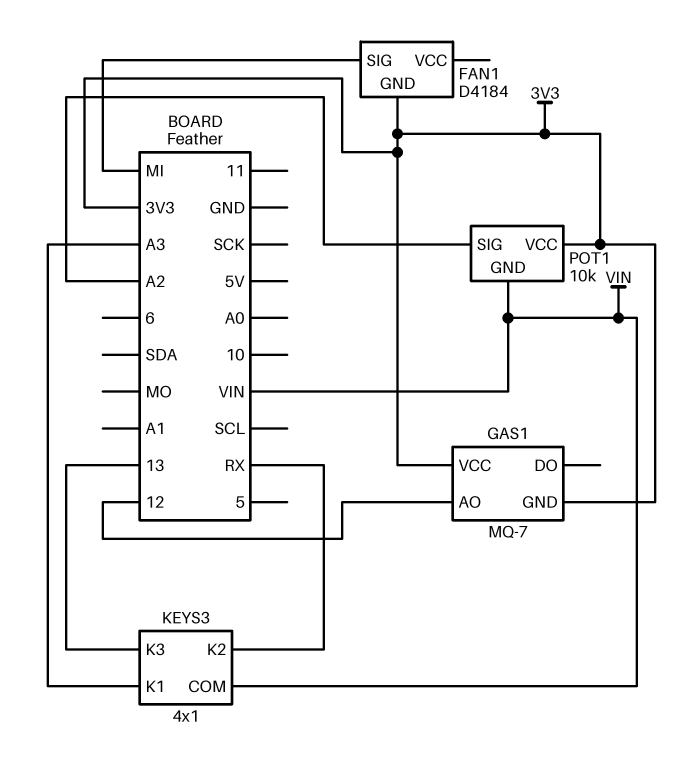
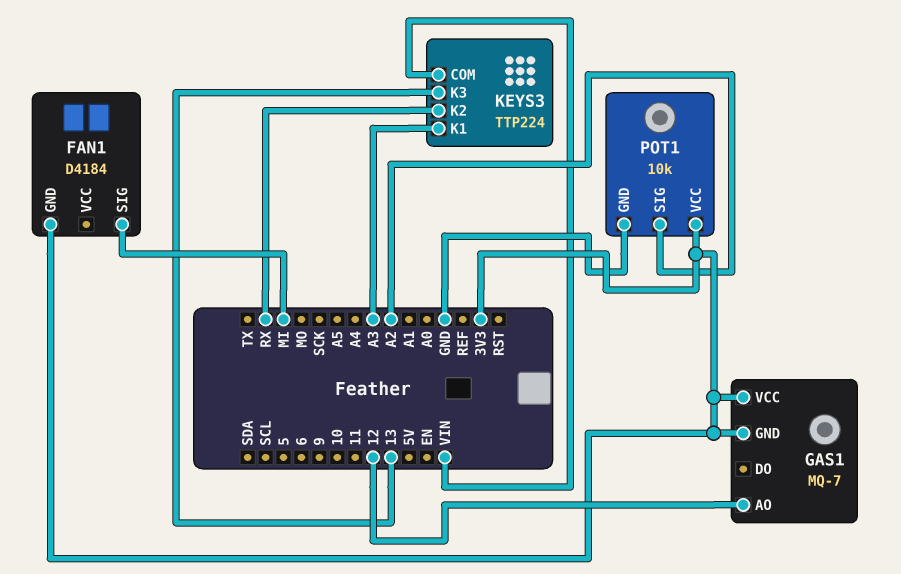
KEYS3: 4x1 -> TTP224
POT1 pin GND: VIN -> GND

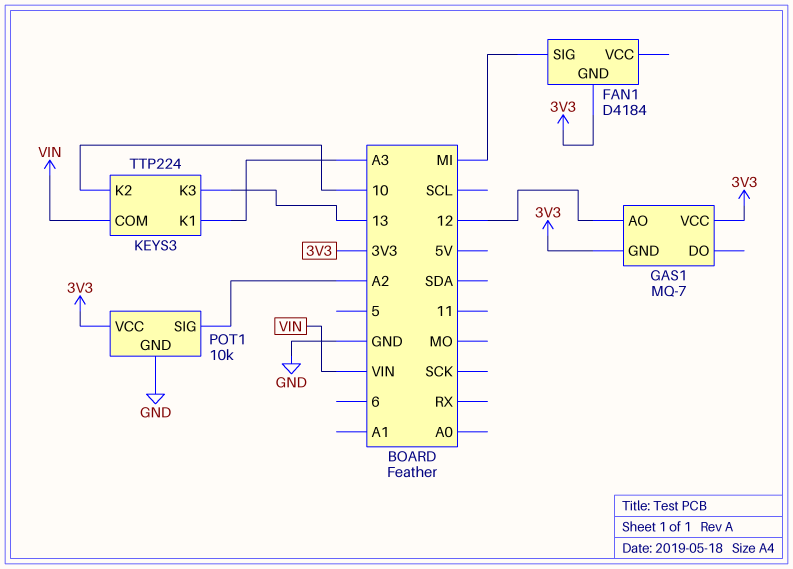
KEYS3 pin K2: RX -> 10

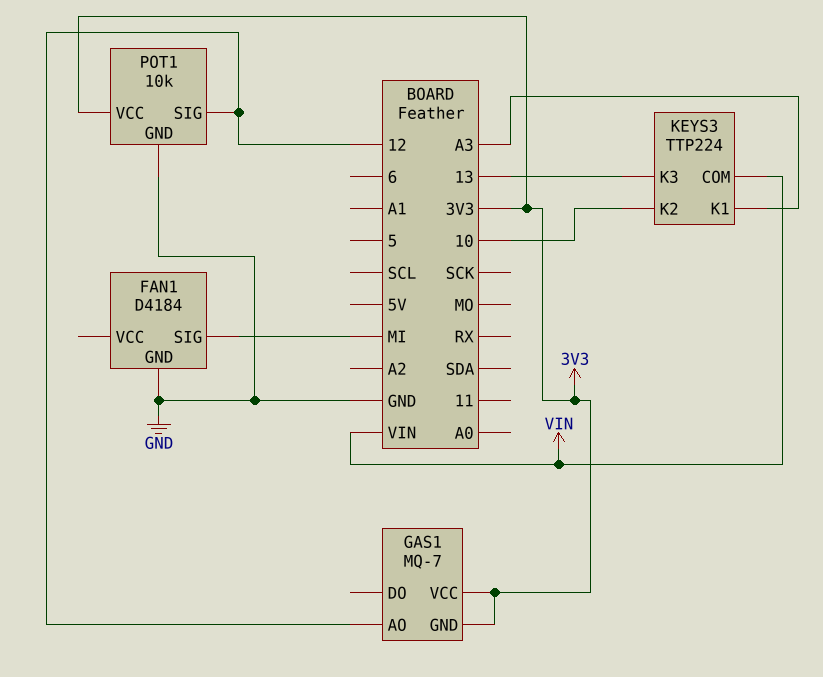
FAN1 pin GND: 3V3 -> GND
POT1 pin SIG: A2 -> 12

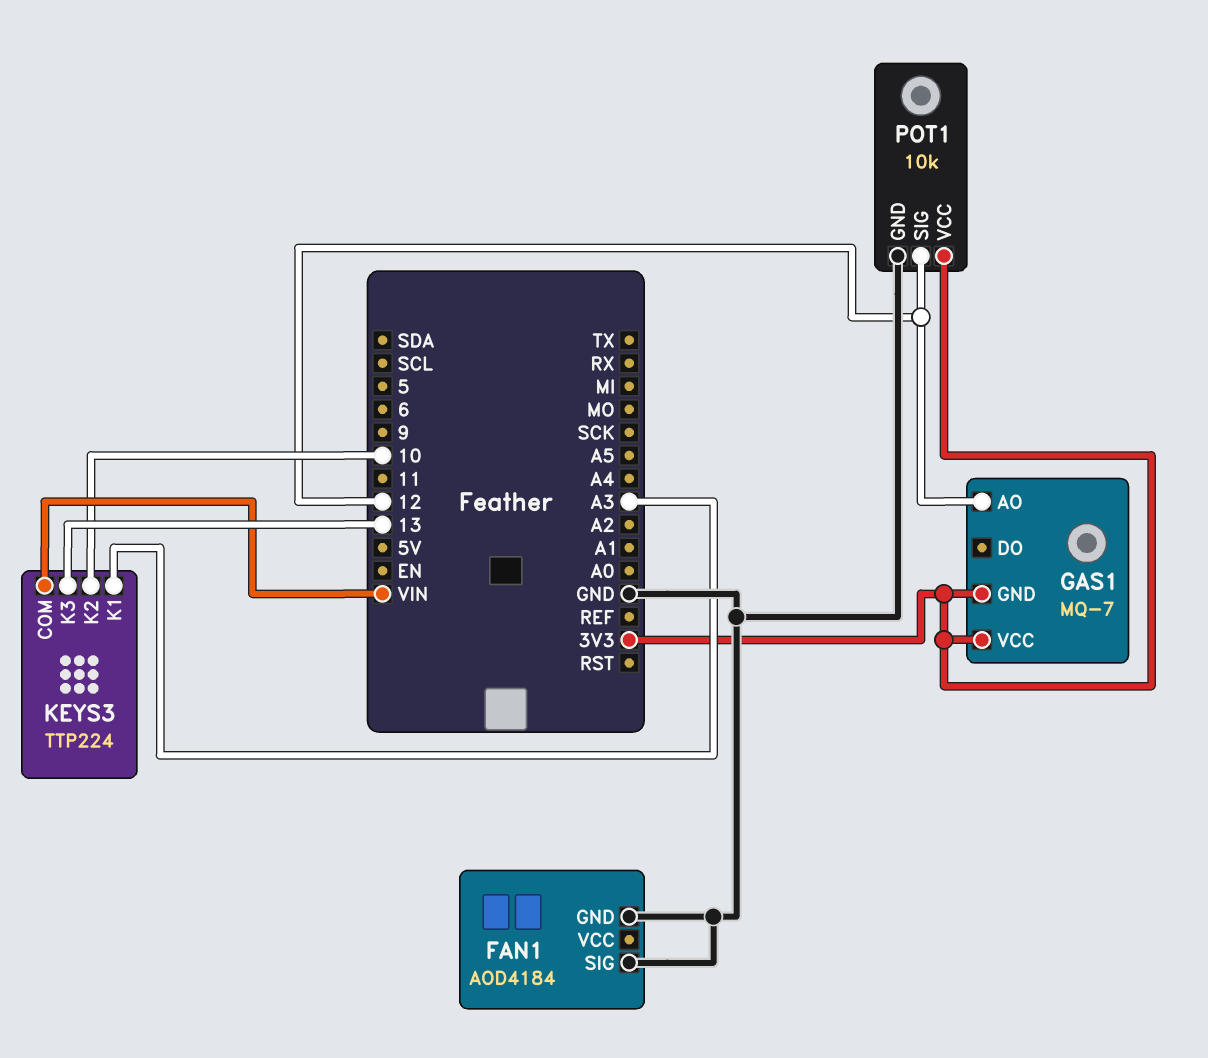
FAN1: D4184 -> AOD4184
FAN1 pin SIG: MI -> GND

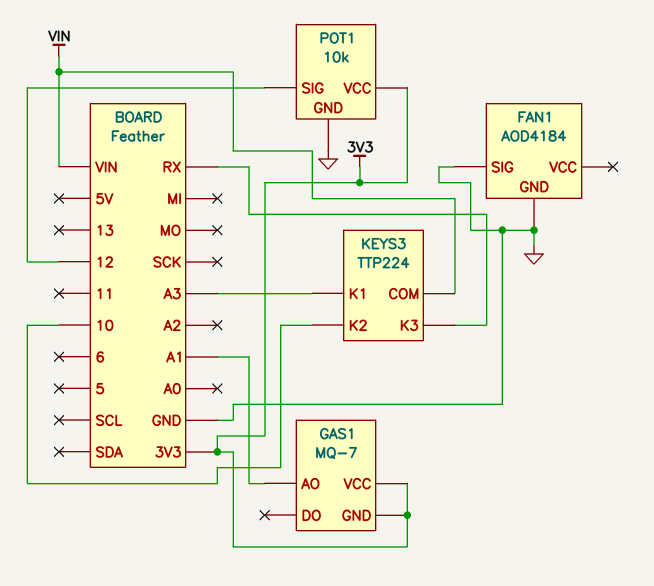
GAS1 pin AO: 12 -> A1
KEYS3 pin K3: 13 -> RX

